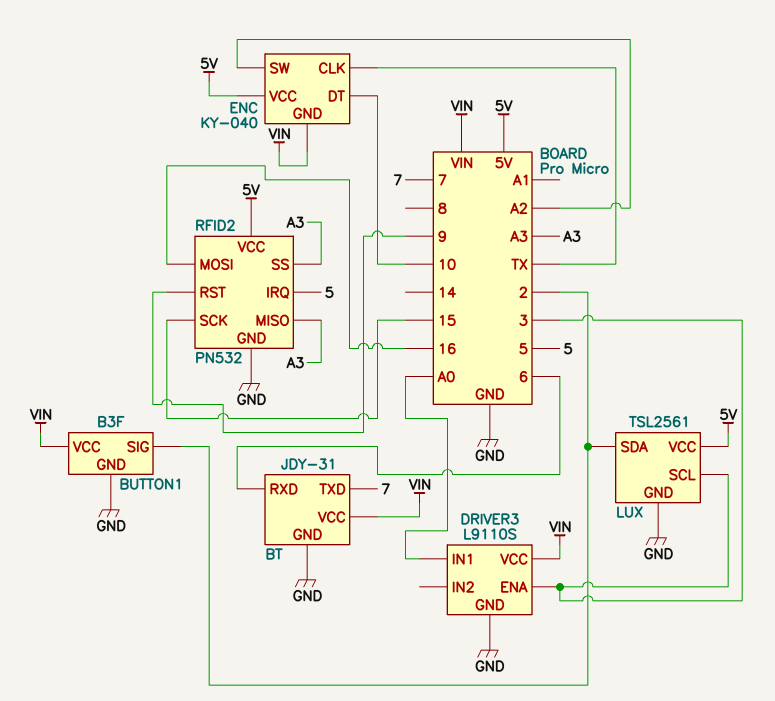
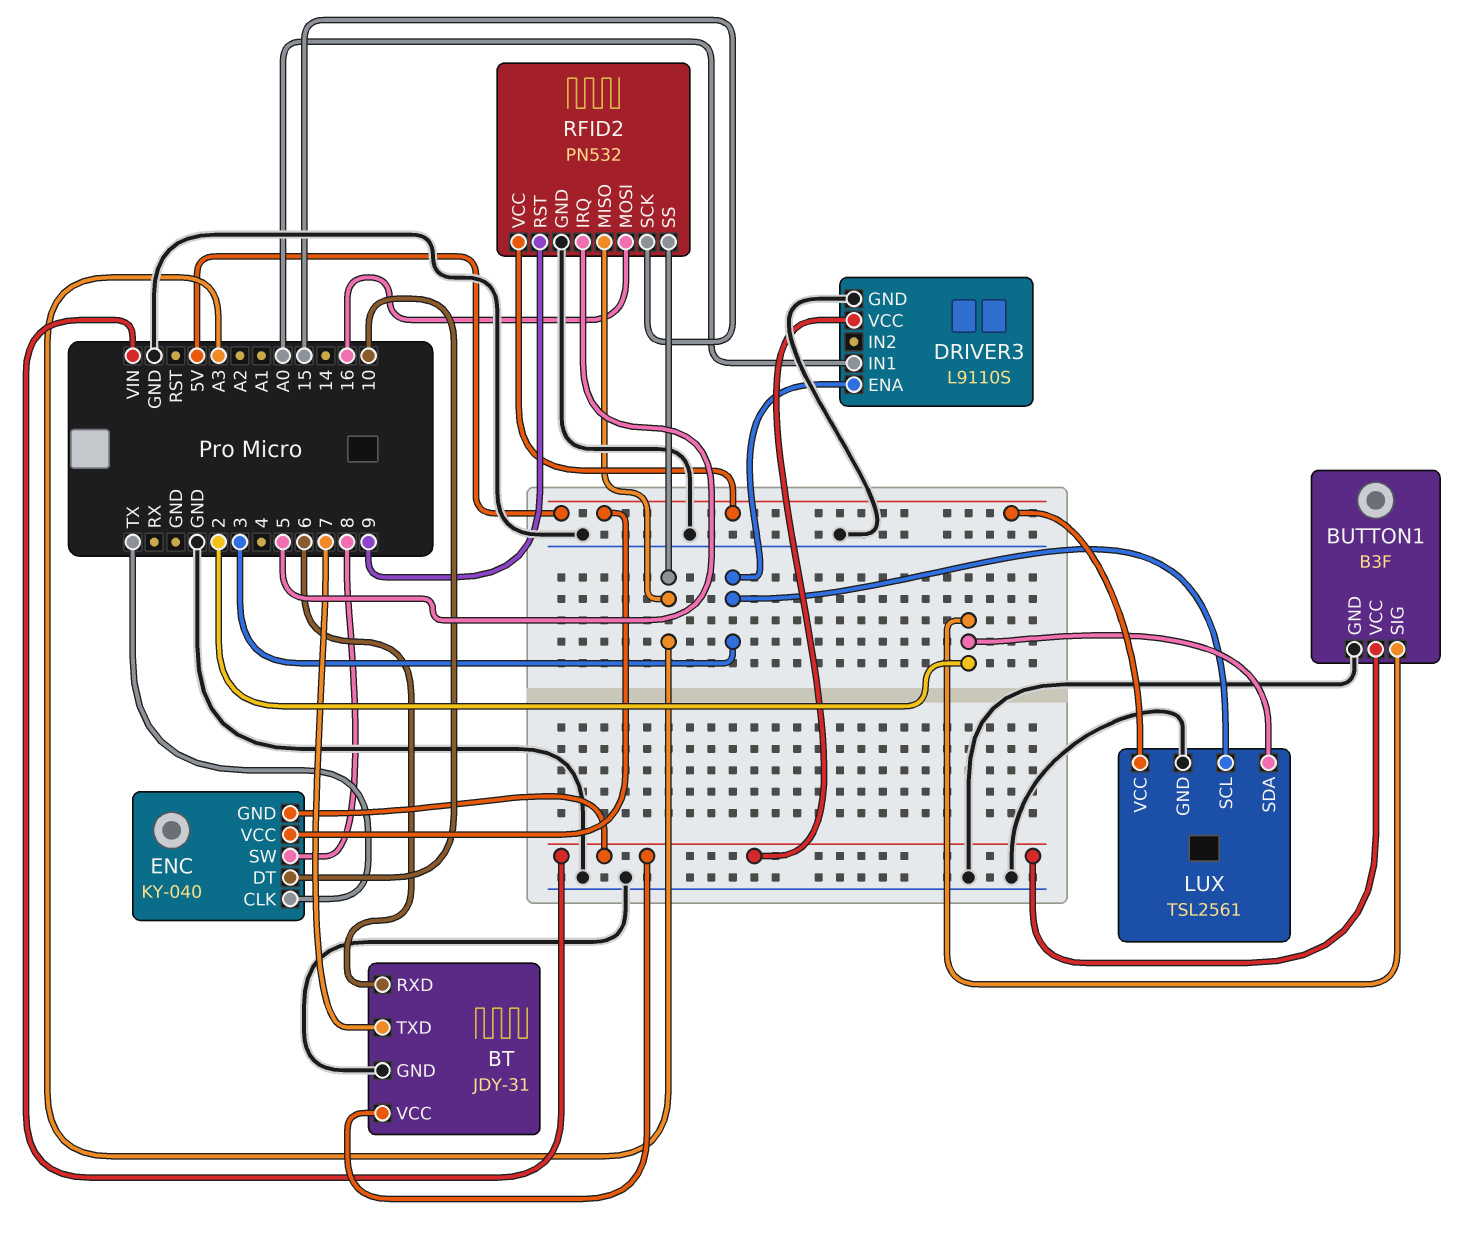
ENC pin SW: A2 -> 8

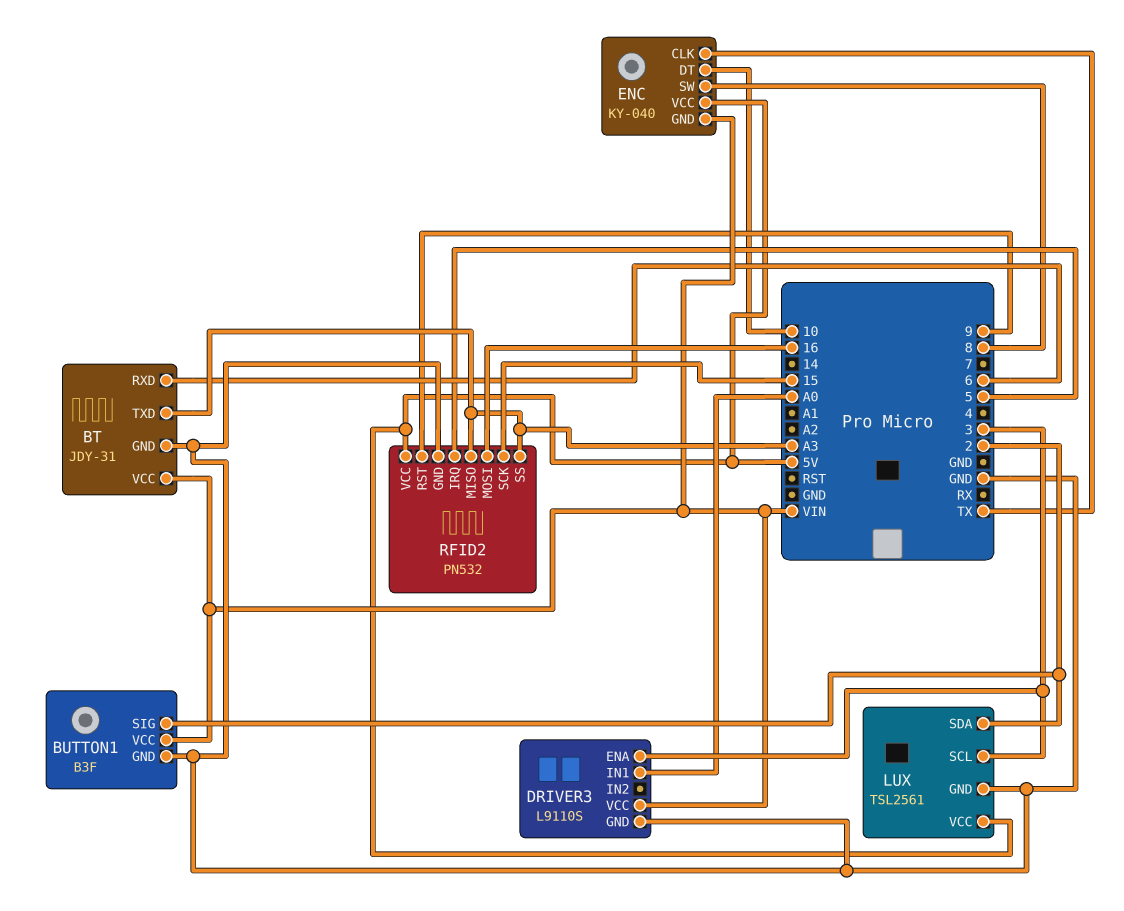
BT pin TXD: 7 -> A3

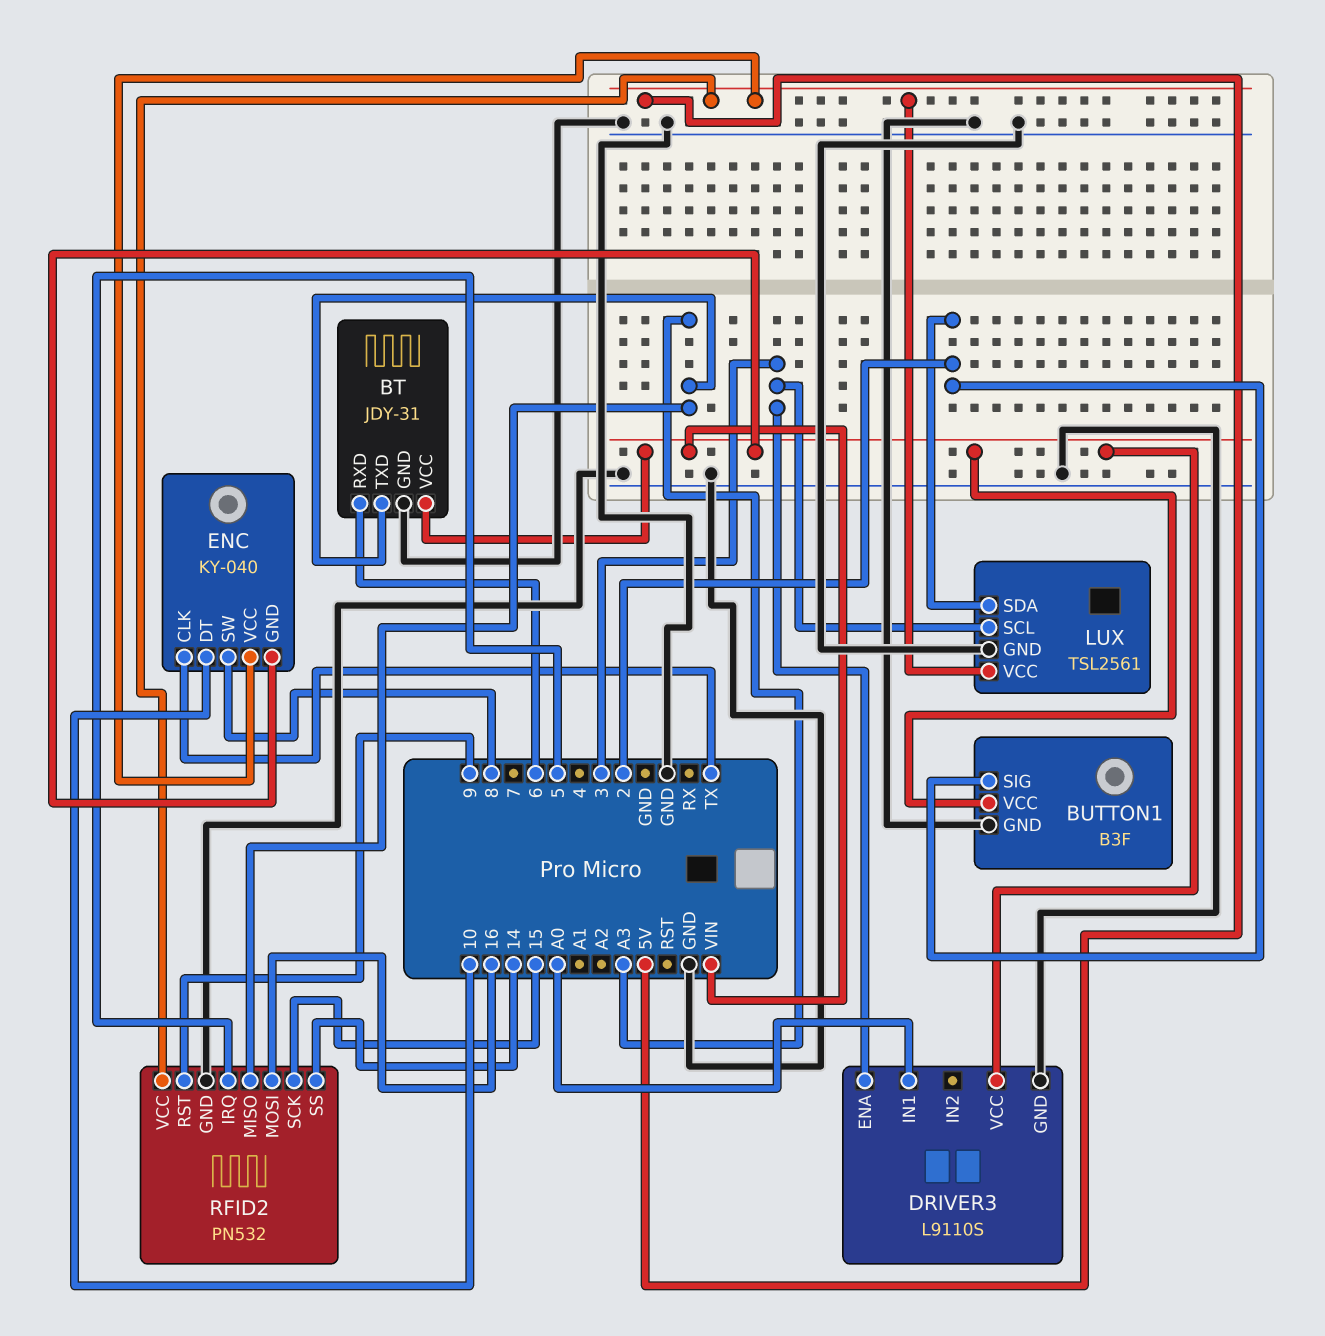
RFID2 pin SS: A3 -> 14

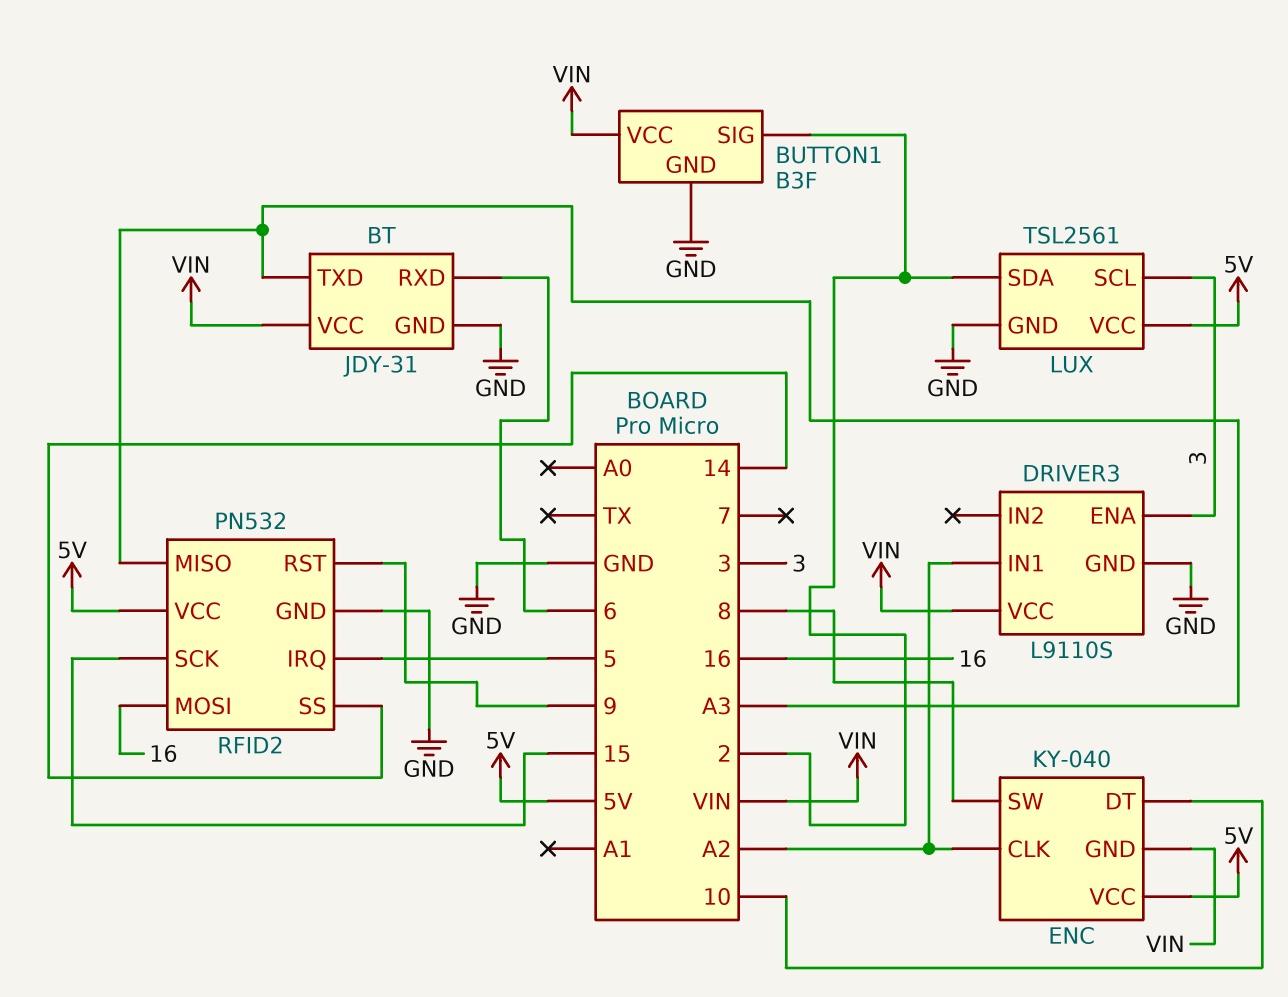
DRIVER3 pin IN1: A0 -> A2
ENC pin CLK: TX -> A2

